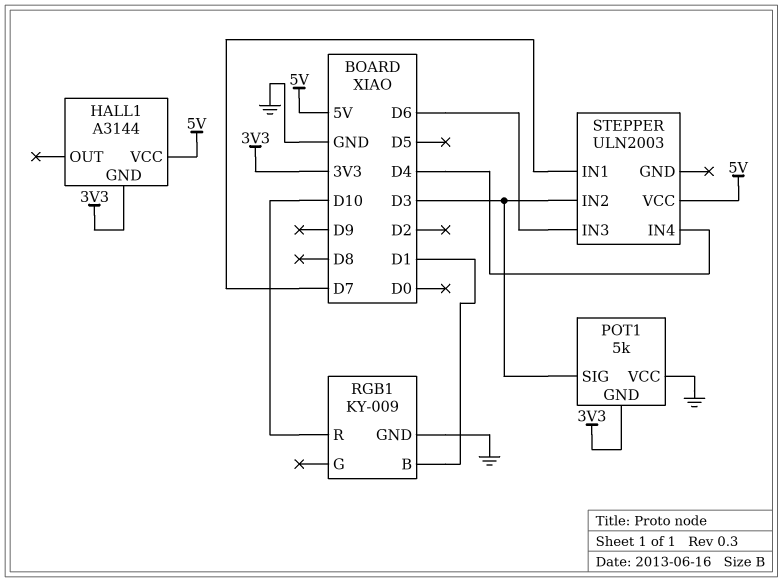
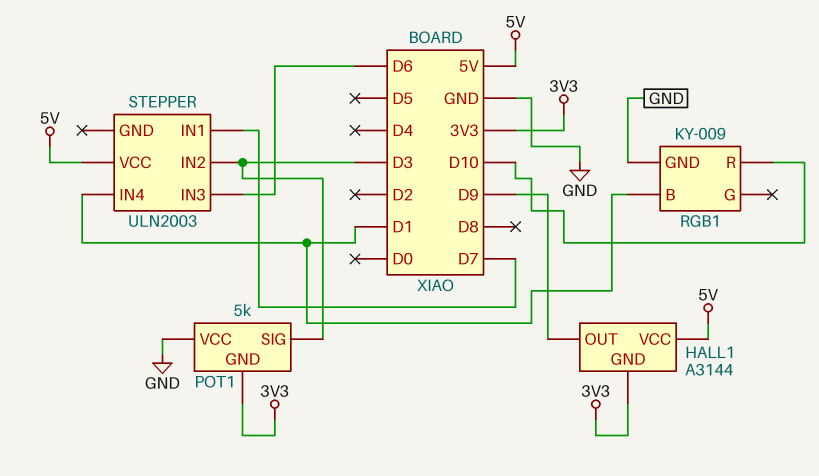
HALL1 pin OUT: none -> D9
STEPPER pin IN4: D4 -> D1

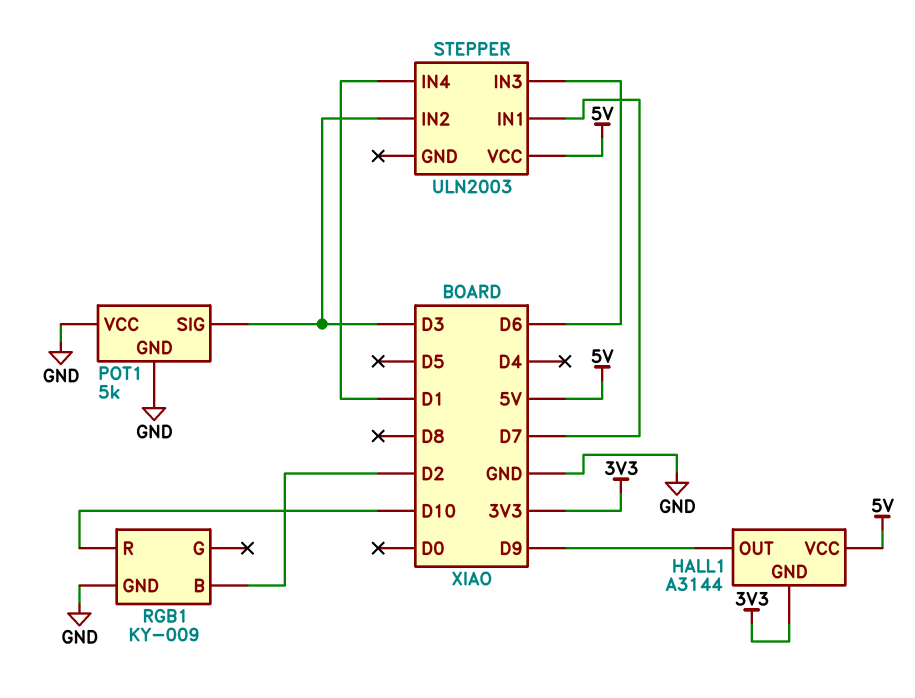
POT1 pin GND: 3V3 -> GND
RGB1 pin B: D1 -> D2

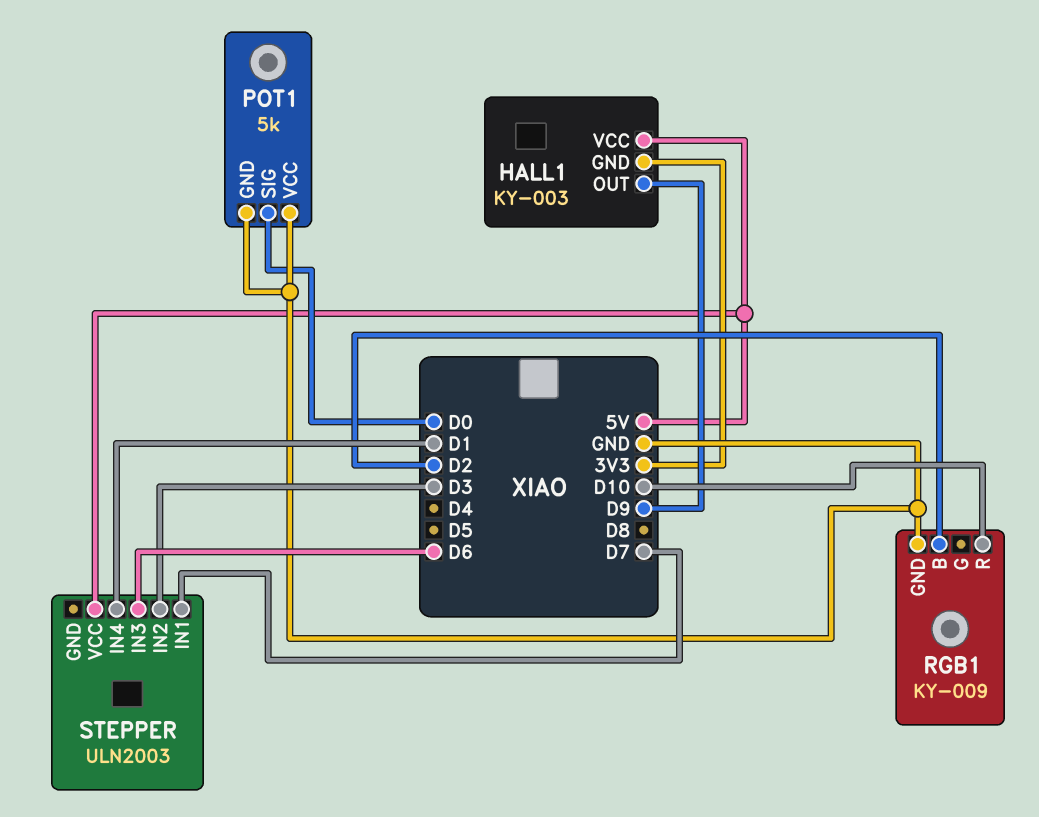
HALL1: A3144 -> KY-003
POT1 pin SIG: D3 -> D0

